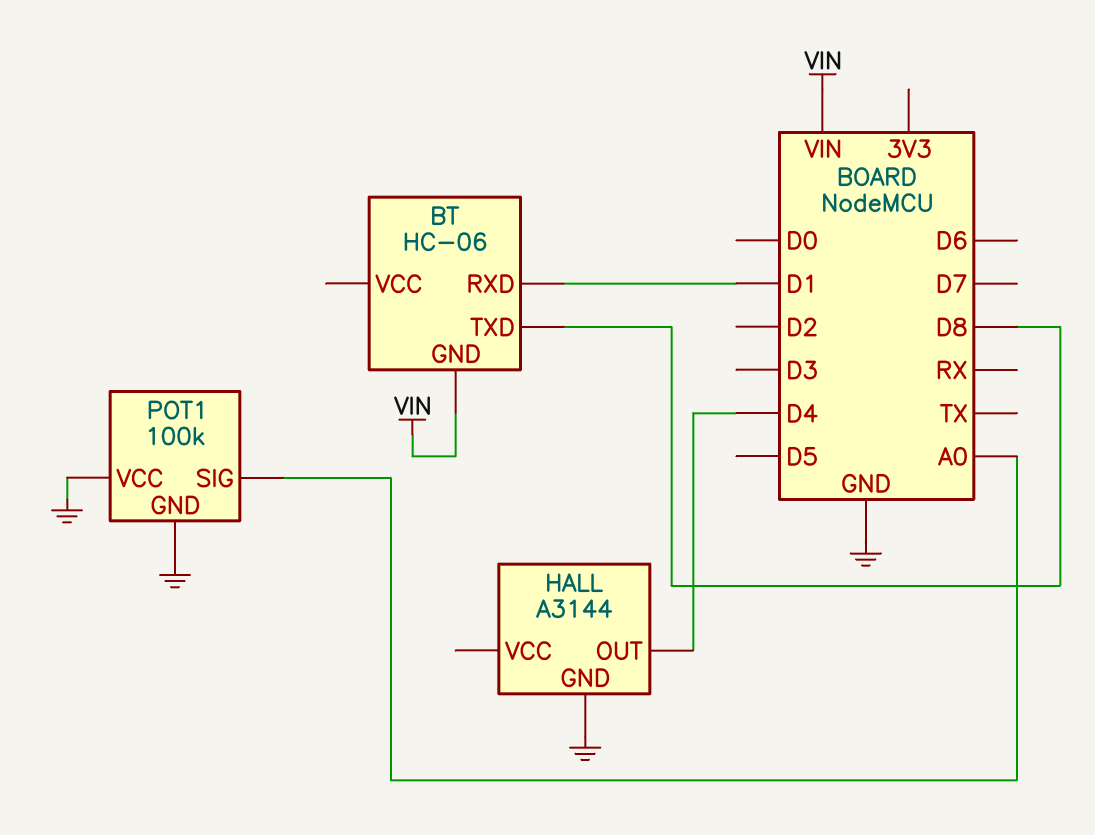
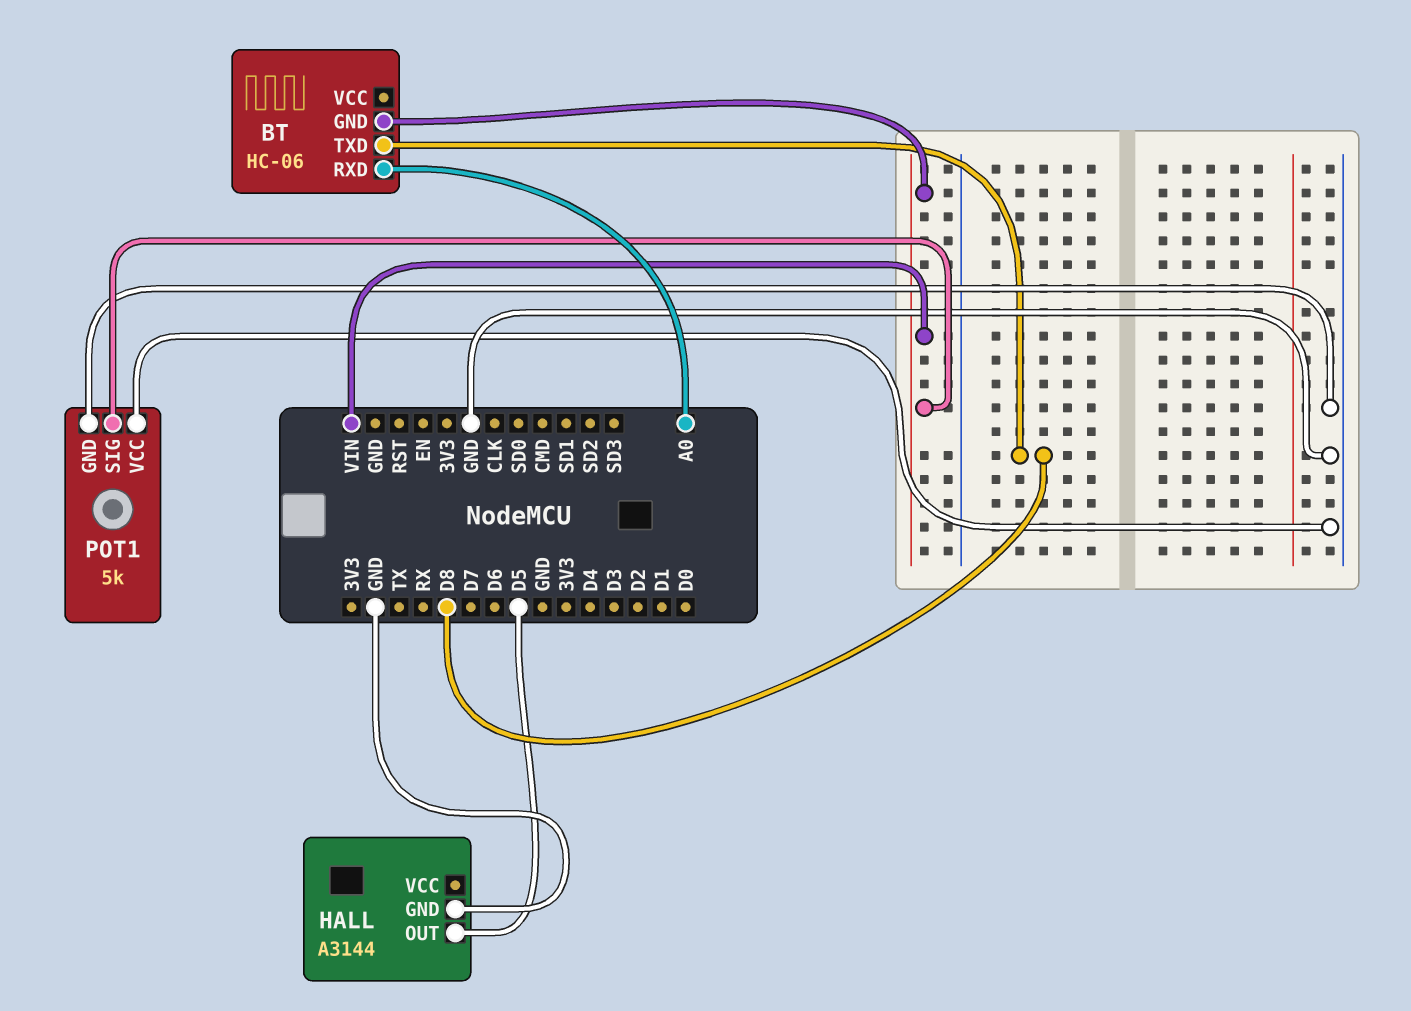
BT pin RXD: D1 -> A0
HALL pin OUT: D4 -> D5
POT1: 100k -> 5k
POT1 pin SIG: A0 -> VIN

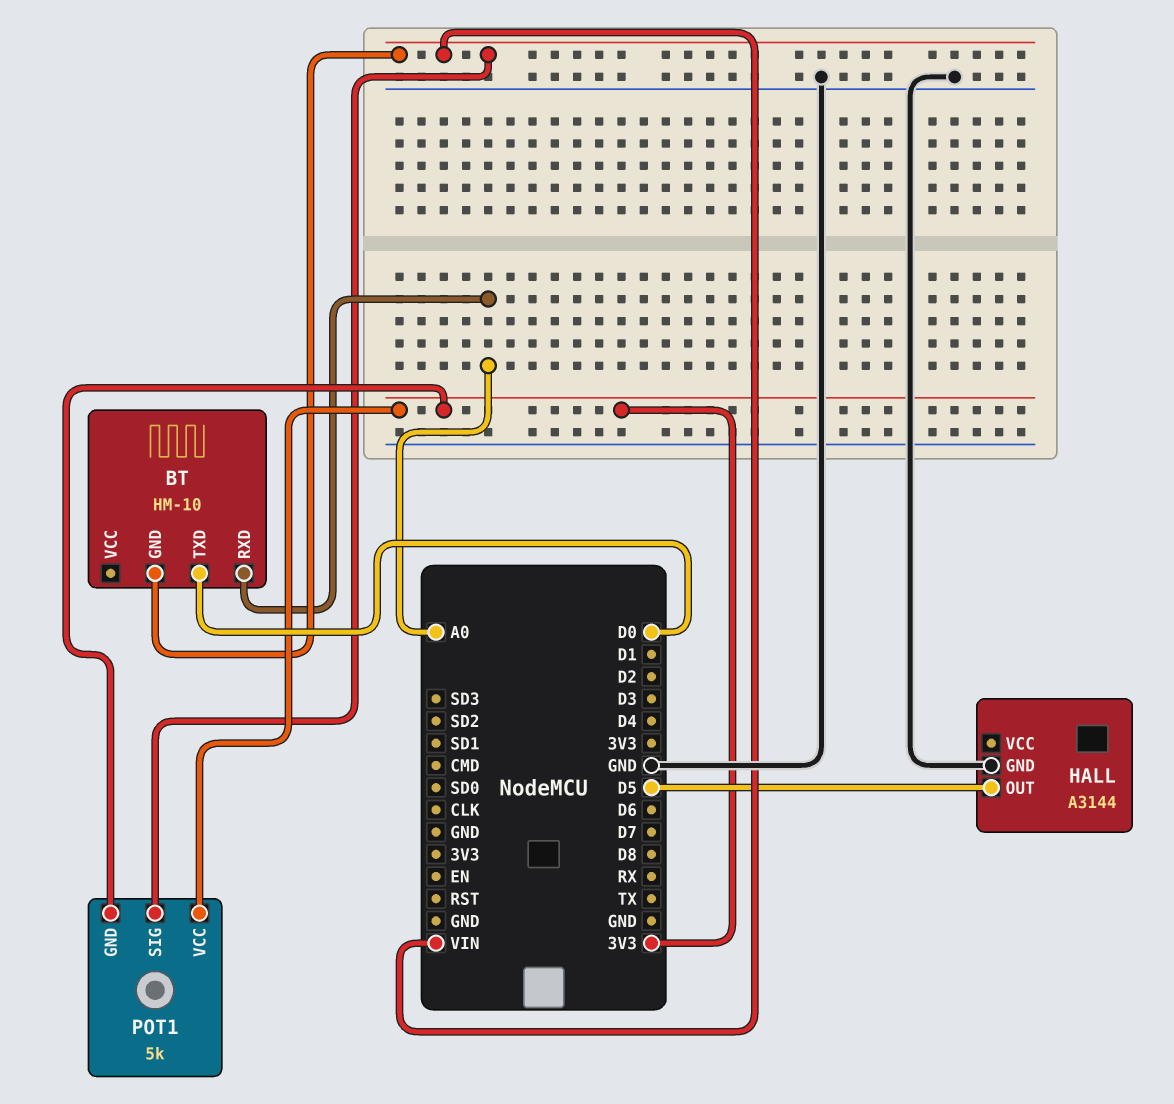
BT: HC-06 -> HM-10
BT pin TXD: D8 -> D0
POT1 pin GND: GND -> 3V3
POT1 pin VCC: GND -> 3V3

